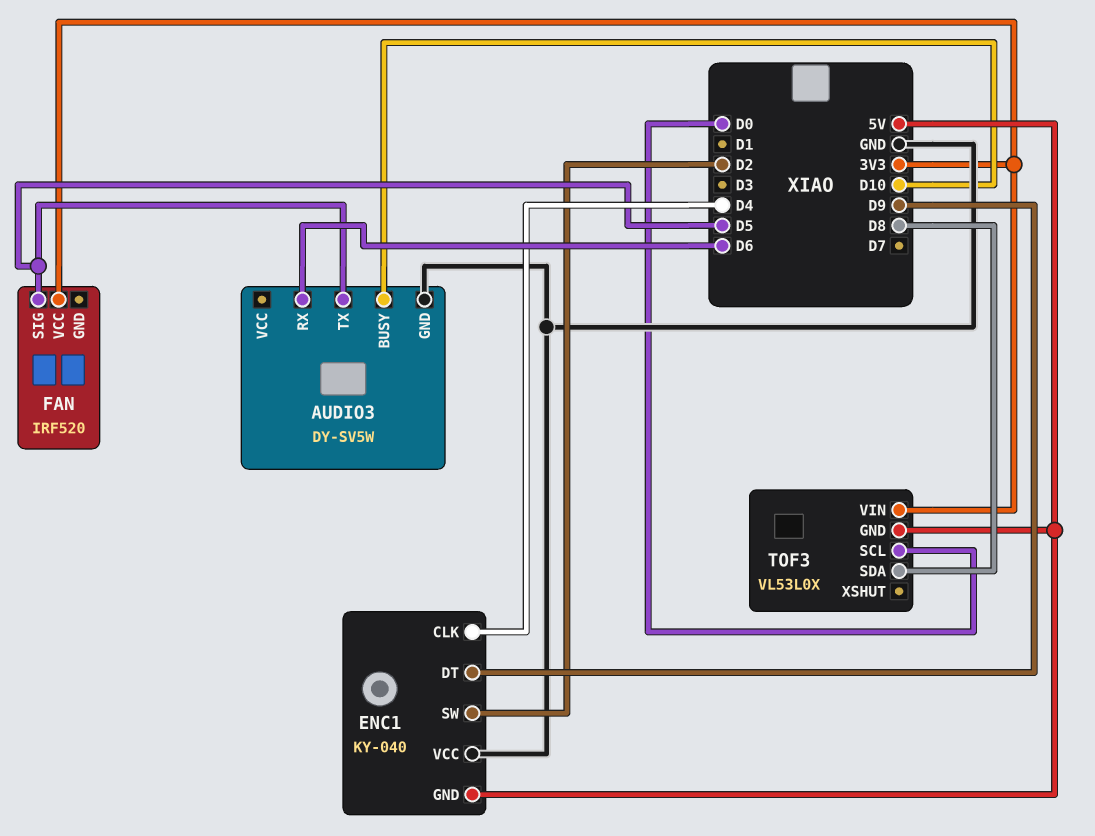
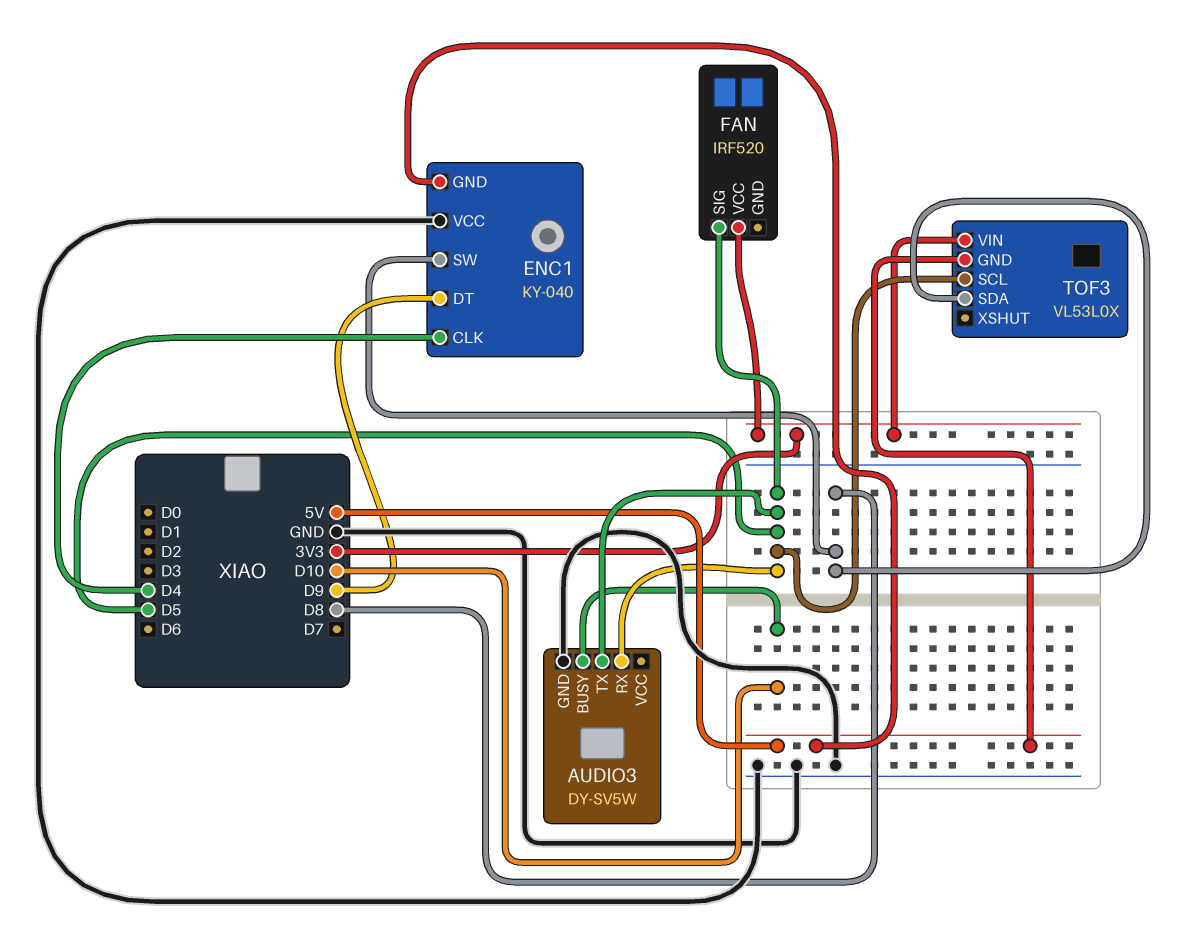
AUDIO3 pin RX: D6 -> D5
ENC1 pin SW: D2 -> D8
TOF3 pin SCL: D0 -> D5

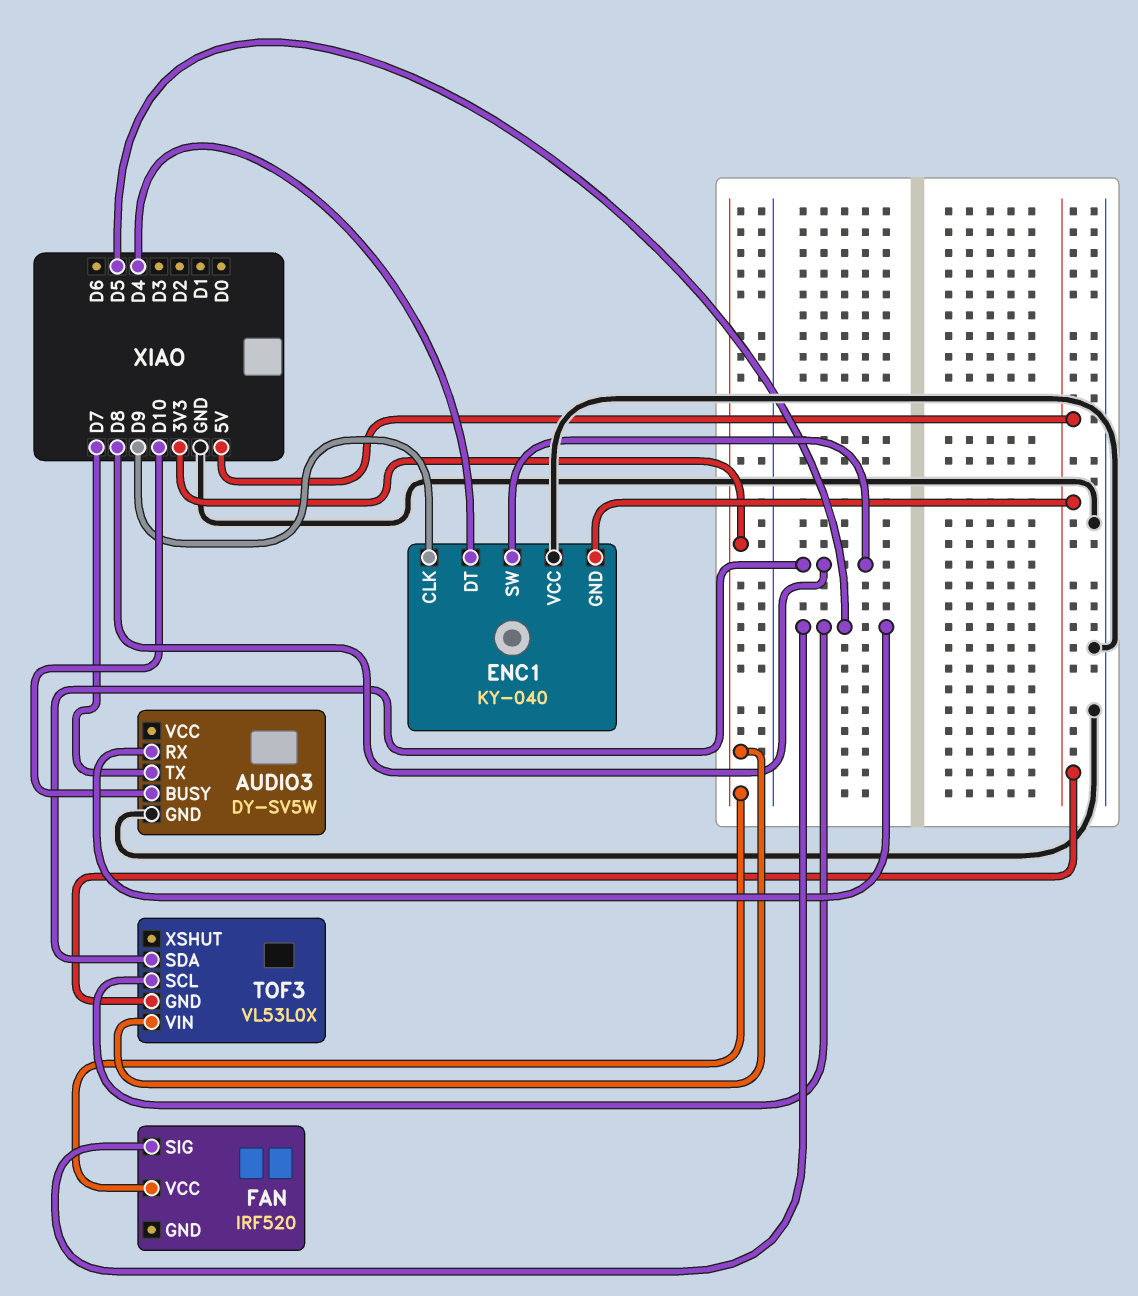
AUDIO3 pin TX: D5 -> D7
ENC1 pin CLK: D4 -> D9
ENC1 pin DT: D9 -> D4

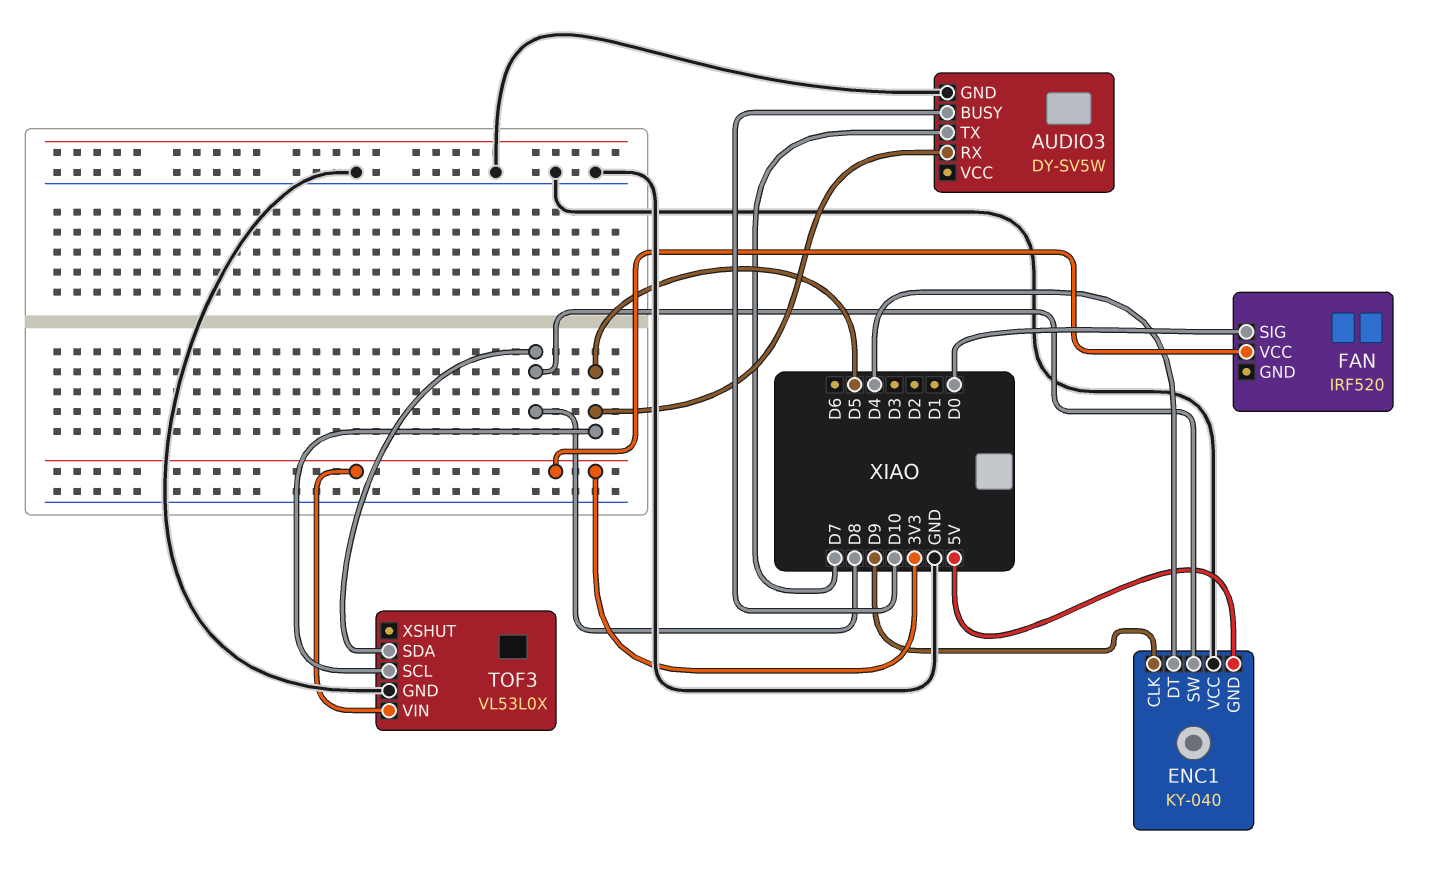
FAN pin SIG: D5 -> D0
TOF3 pin GND: 5V -> GND

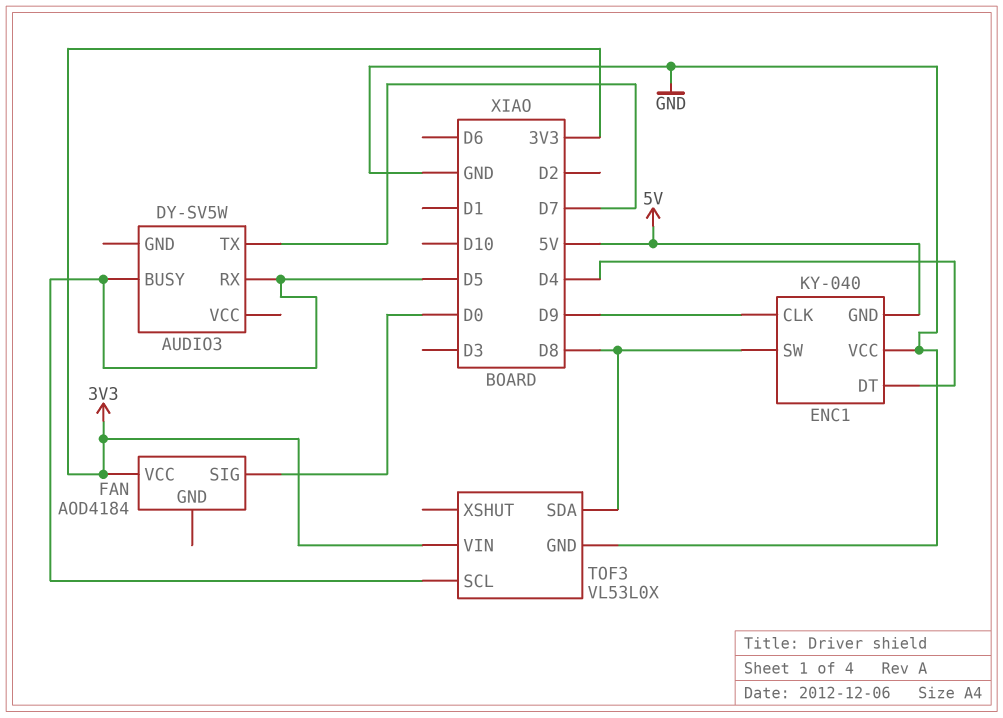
AUDIO3 pin BUSY: D10 -> D5
AUDIO3 pin GND: GND -> none
FAN: IRF520 -> AOD4184

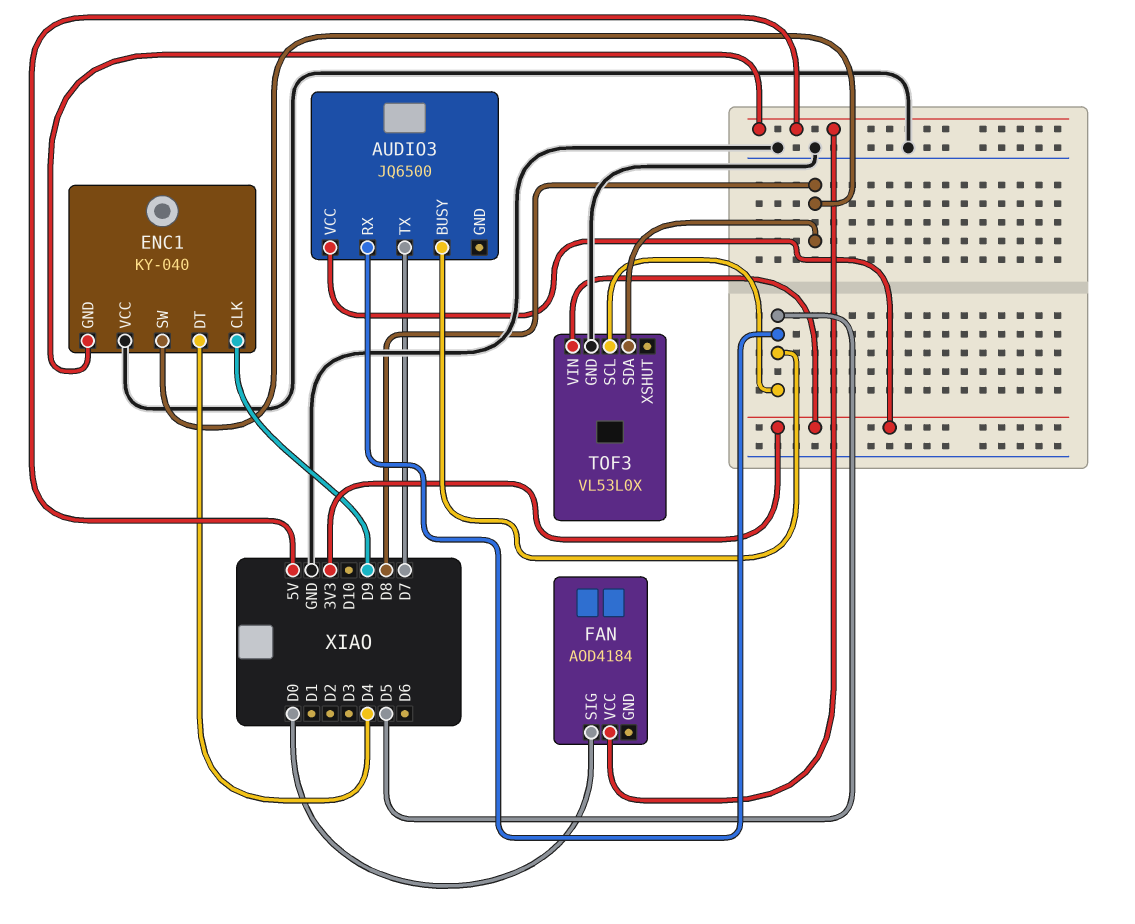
AUDIO3: DY-SV5W -> JQ6500
AUDIO3 pin VCC: none -> 3V3
FAN pin VCC: 3V3 -> 5V

